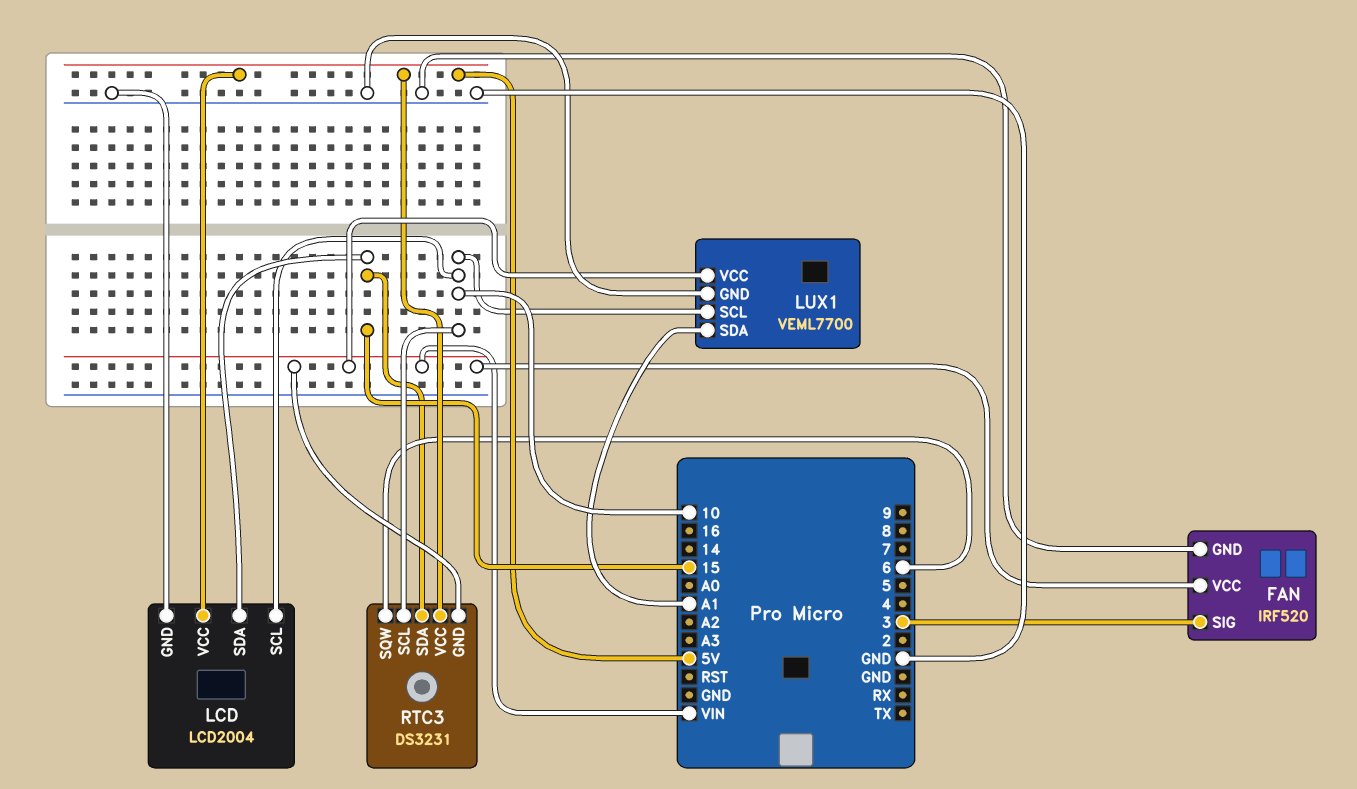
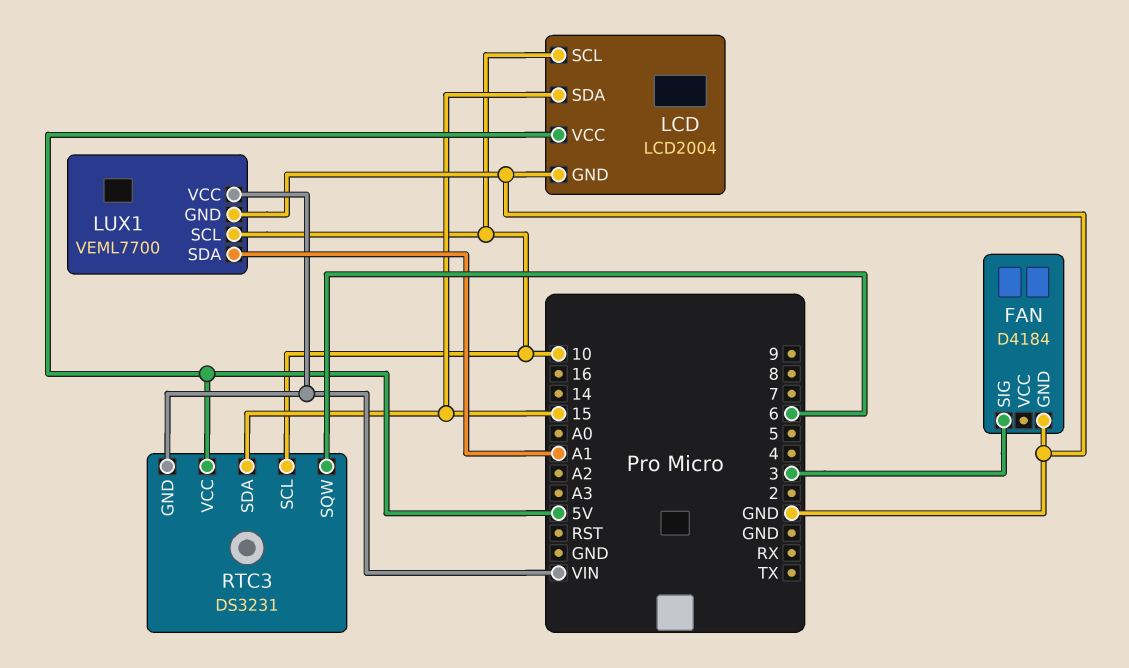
FAN: IRF520 -> D4184
FAN pin VCC: VIN -> none

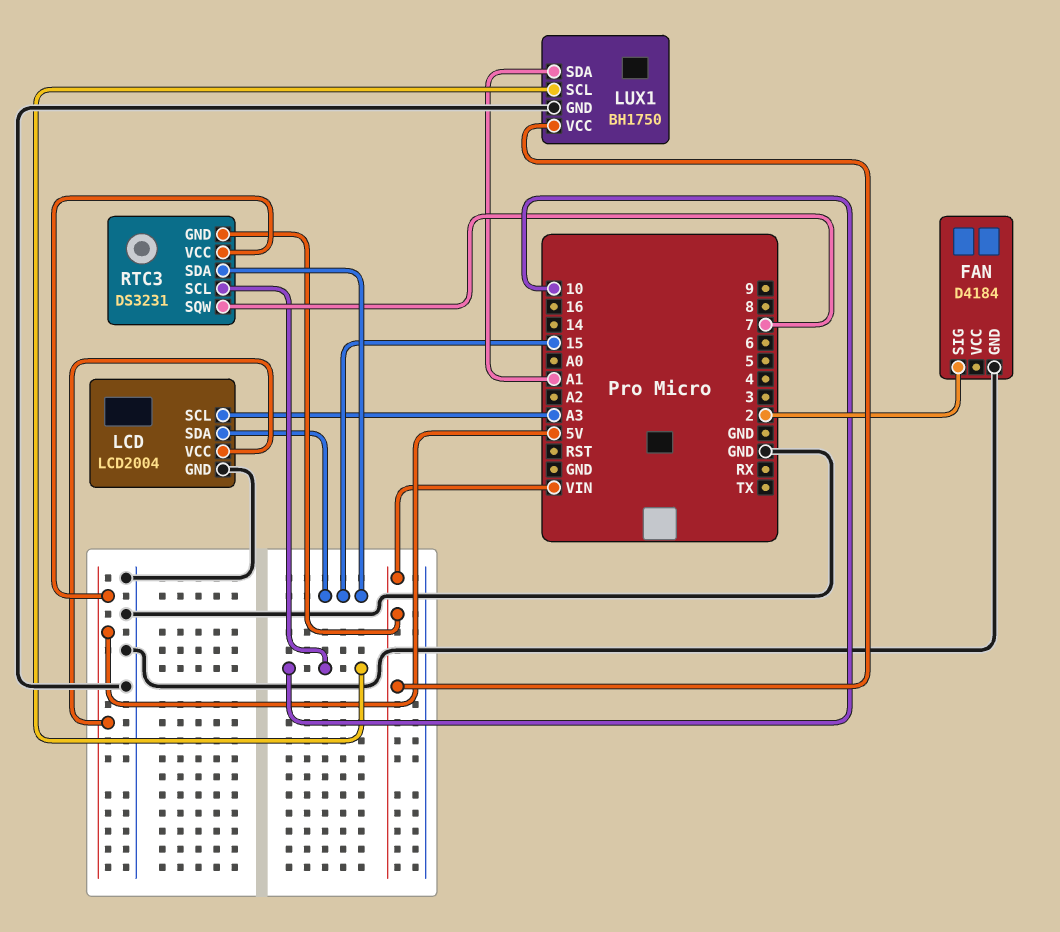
FAN pin SIG: 3 -> 2
LCD pin SCL: 10 -> A3
LUX1: VEML7700 -> BH1750
RTC3 pin SQW: 6 -> 7

